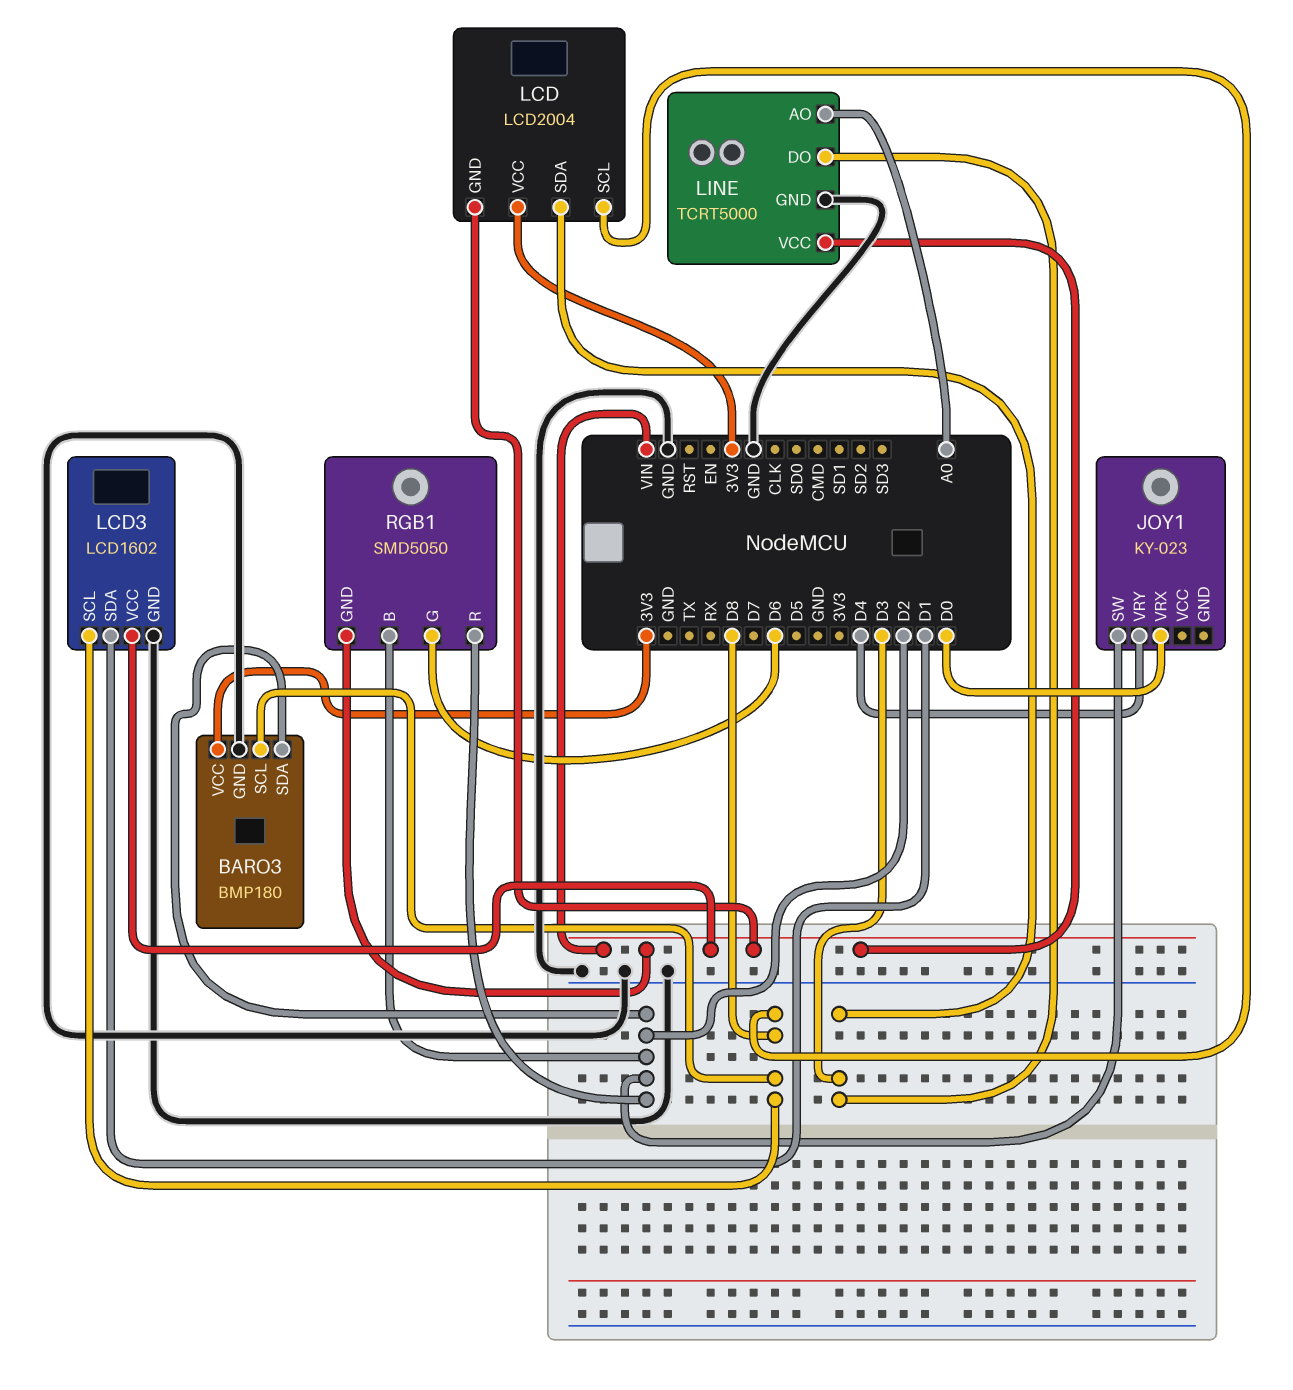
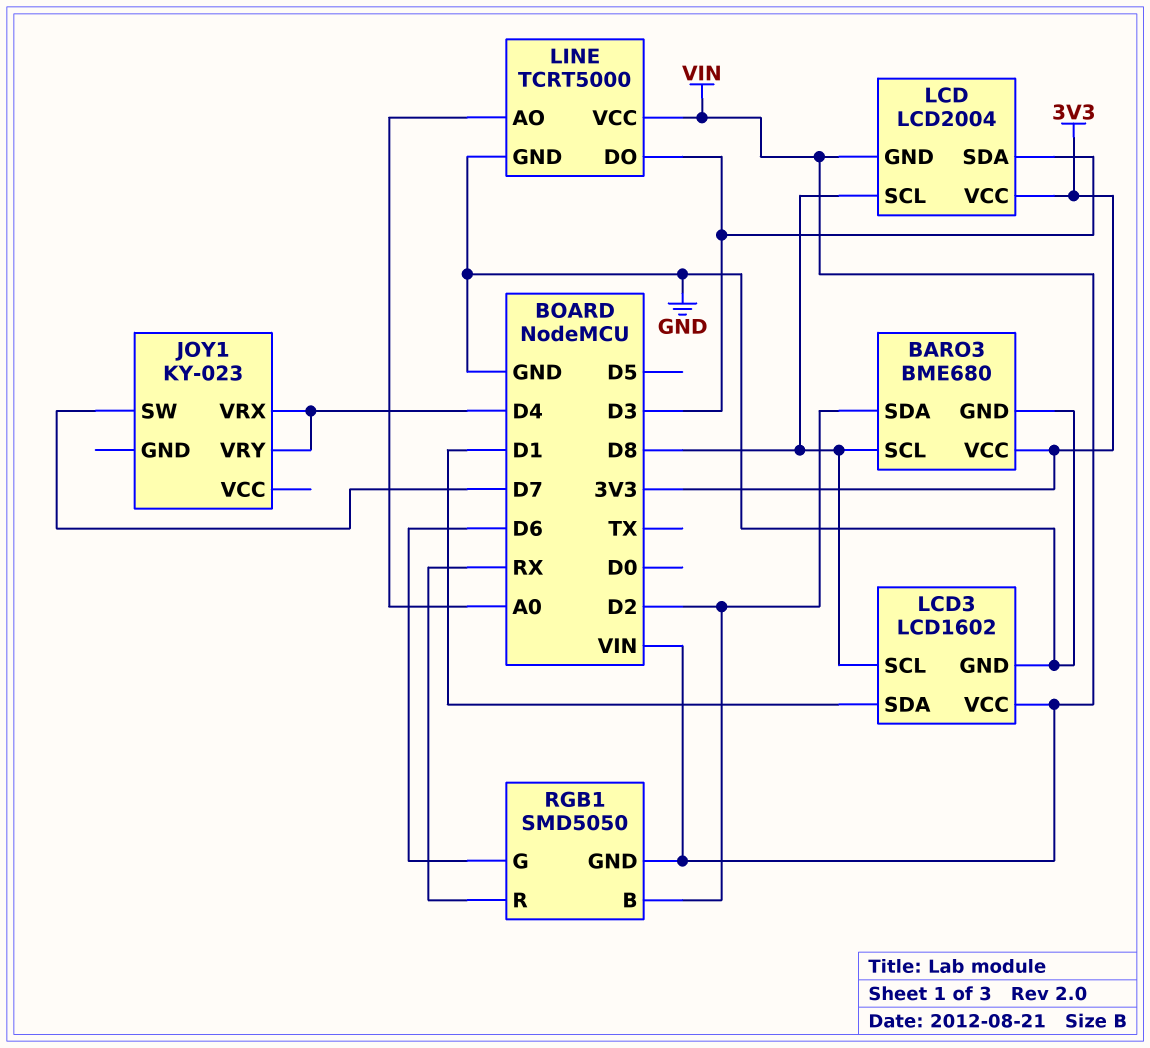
BARO3: BMP180 -> BME680
JOY1 pin SW: D2 -> D7
JOY1 pin VRX: D0 -> D4
RGB1 pin R: D2 -> RX

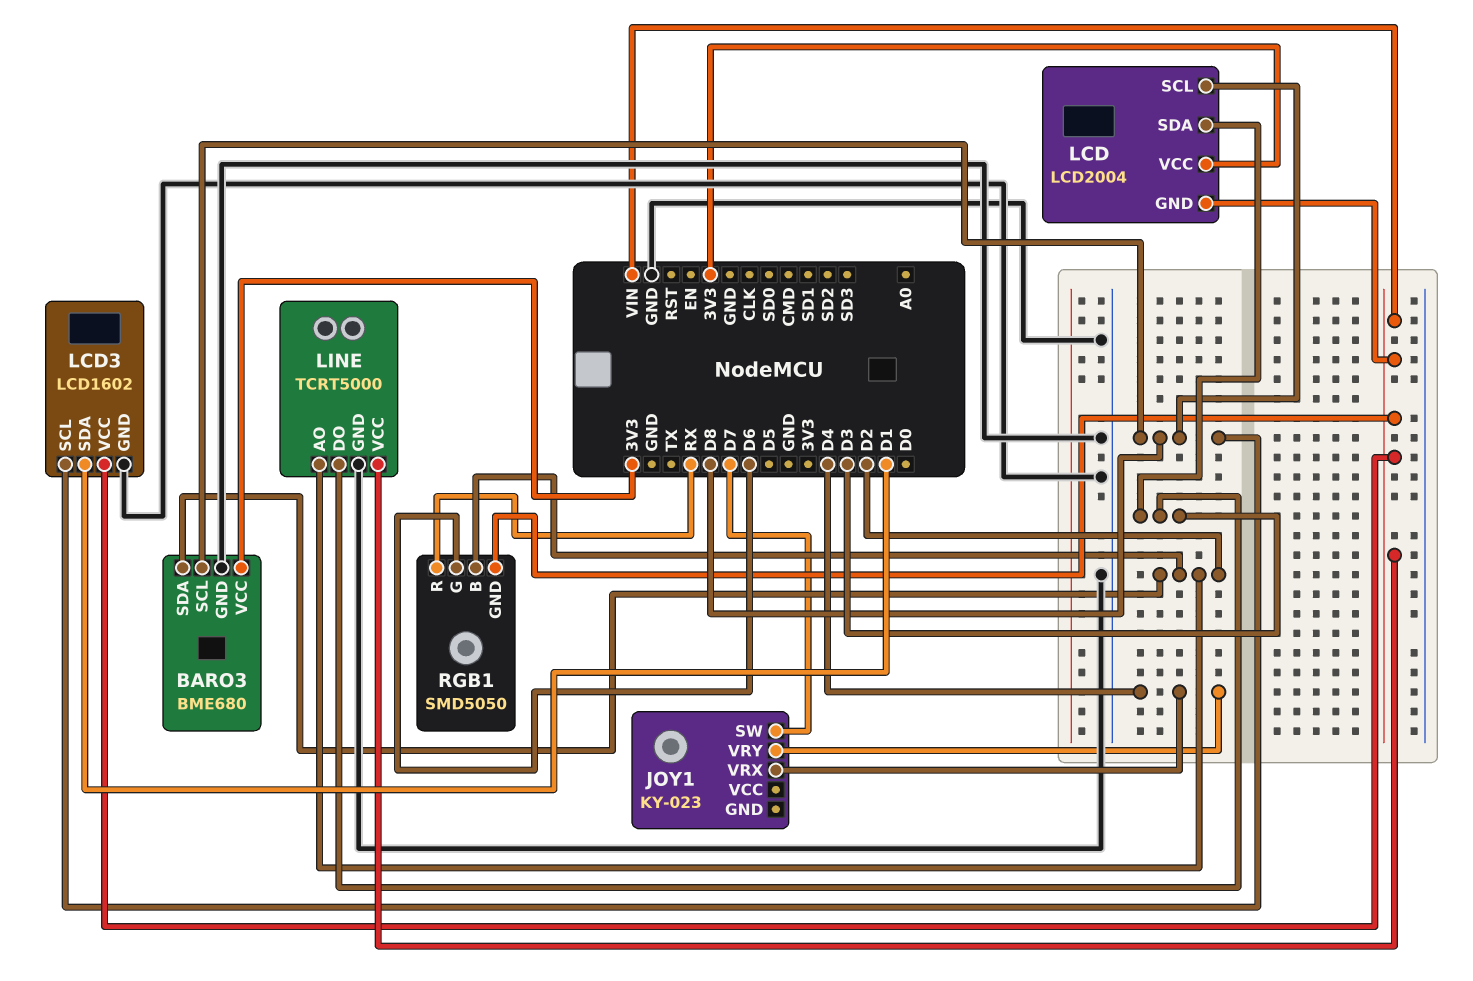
LINE pin AO: A0 -> D2

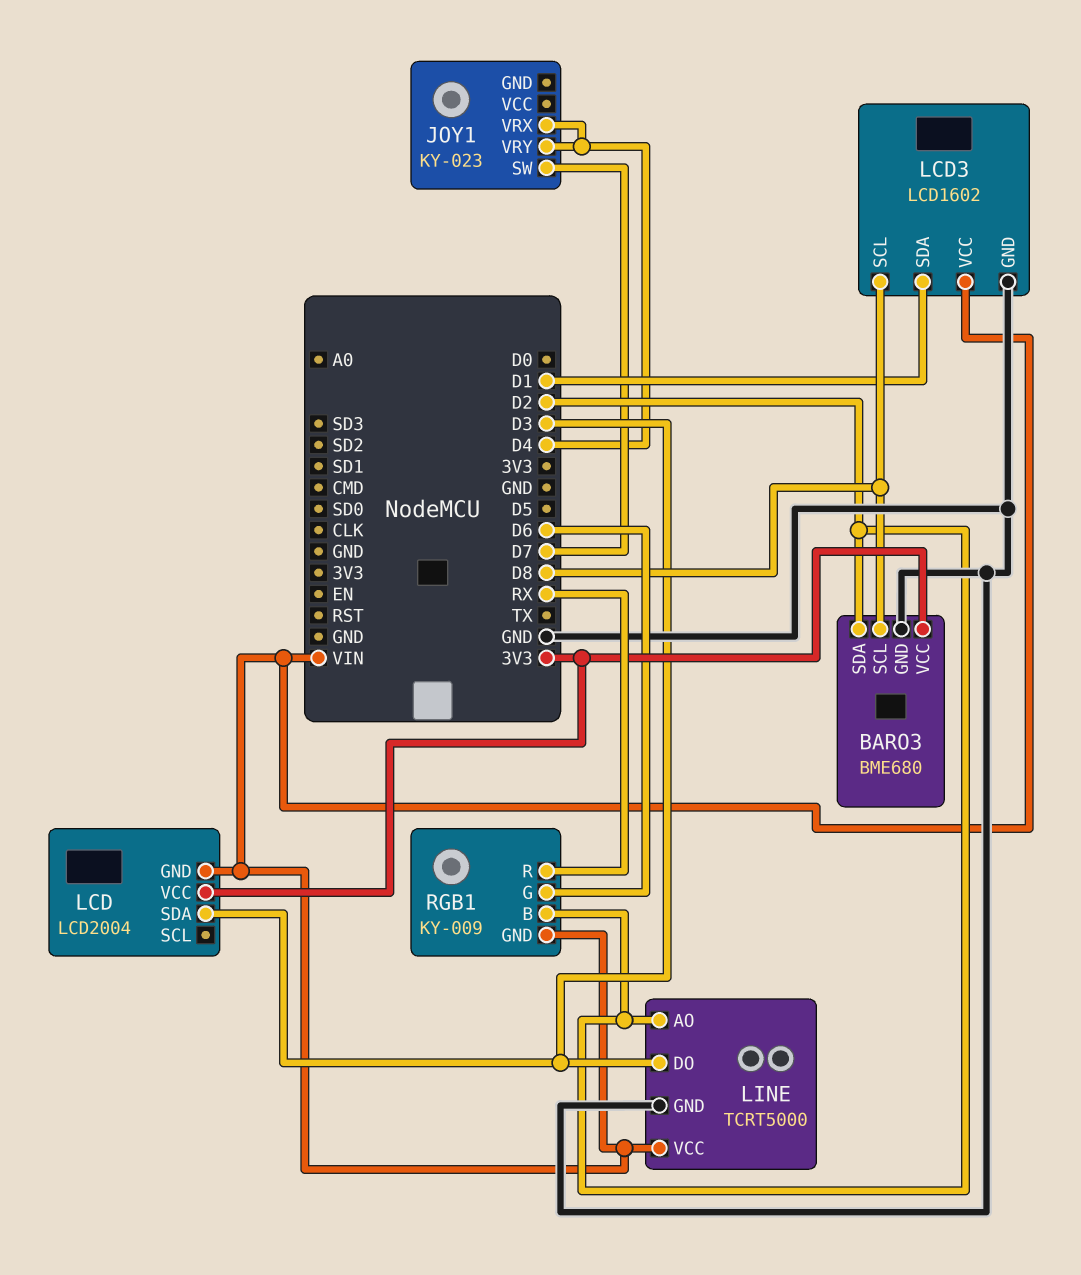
LCD pin SCL: D8 -> none
RGB1: SMD5050 -> KY-009

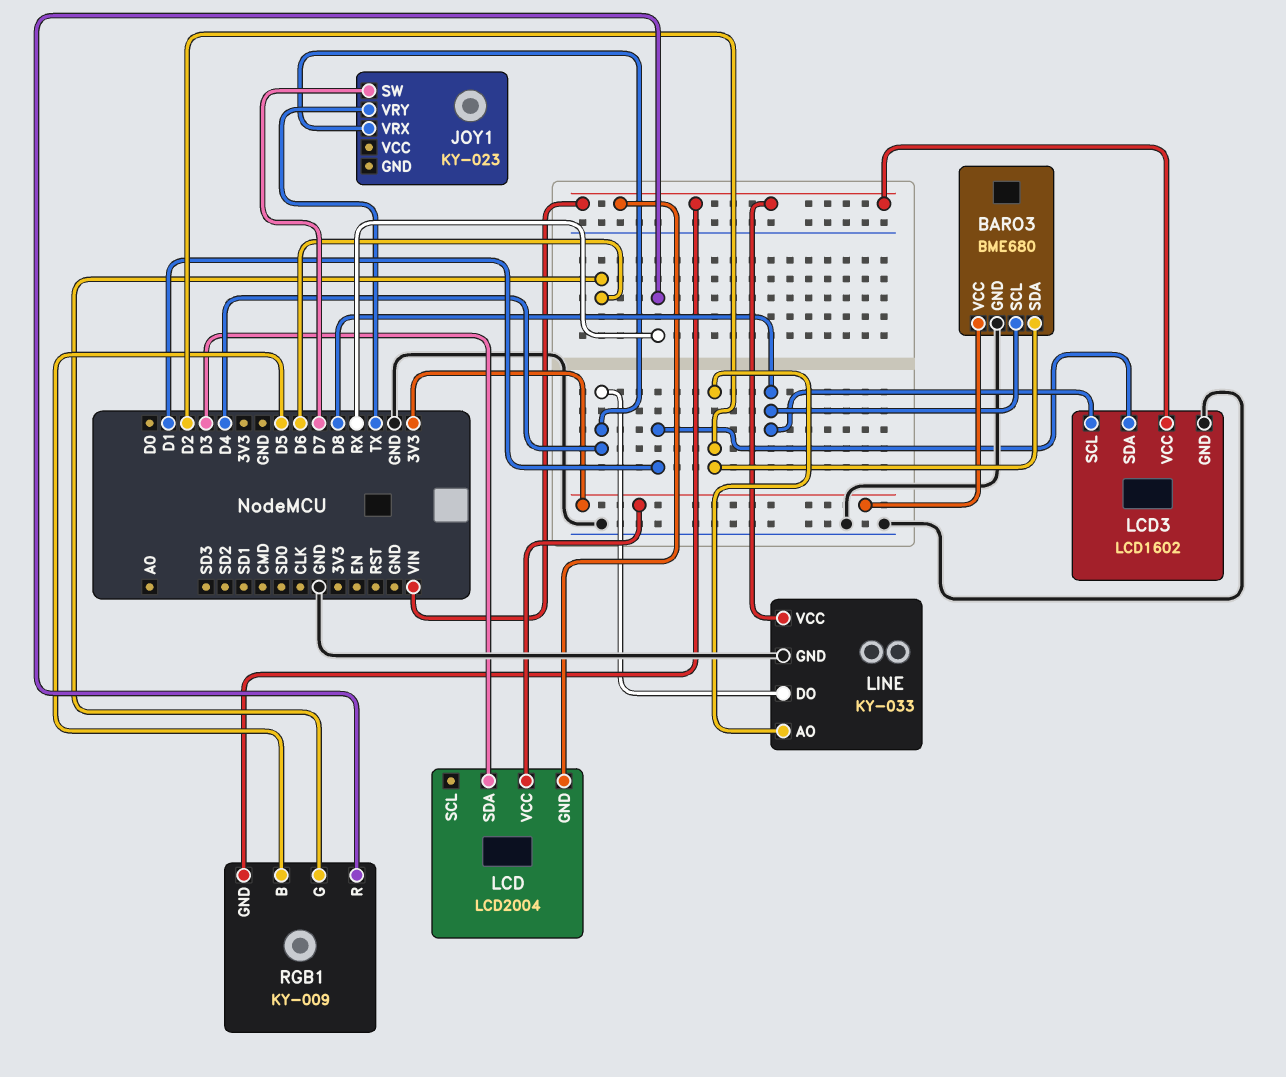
JOY1 pin VRY: D4 -> TX
LINE: TCRT5000 -> KY-033
LINE pin DO: D3 -> D4
RGB1 pin B: D2 -> D5

